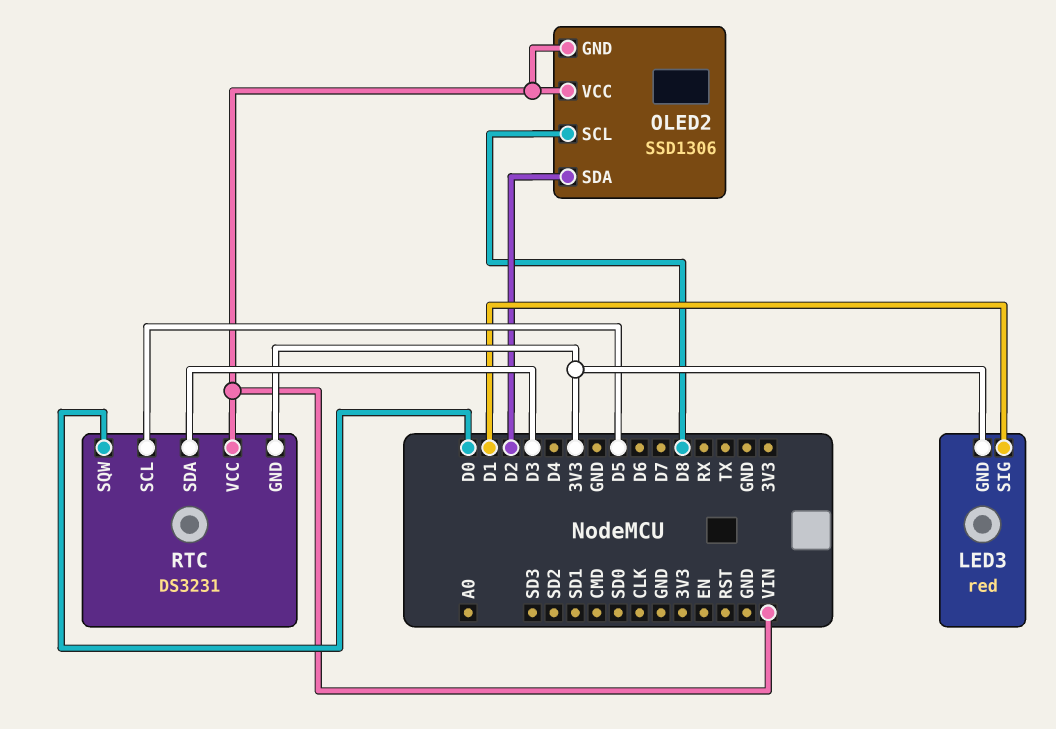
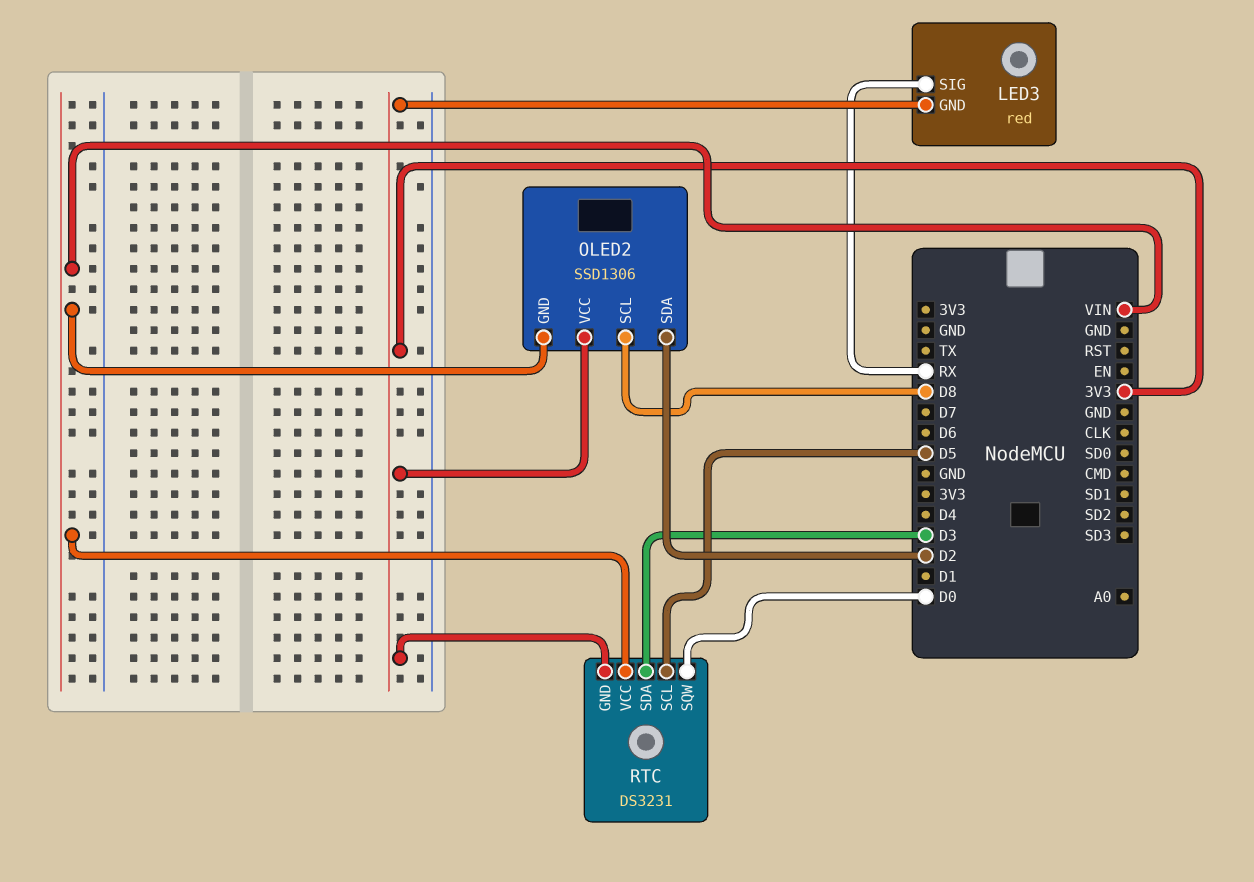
LED3 pin SIG: D1 -> RX
OLED2 pin VCC: VIN -> 3V3

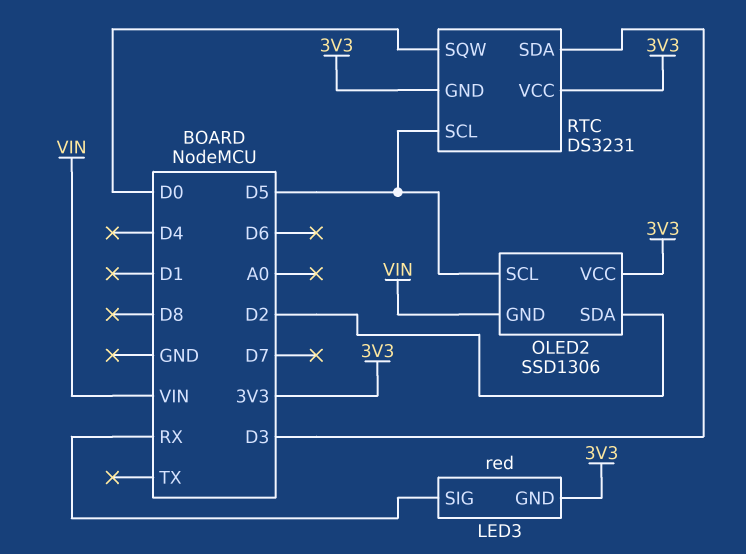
OLED2 pin SCL: D8 -> D5
RTC pin VCC: VIN -> 3V3

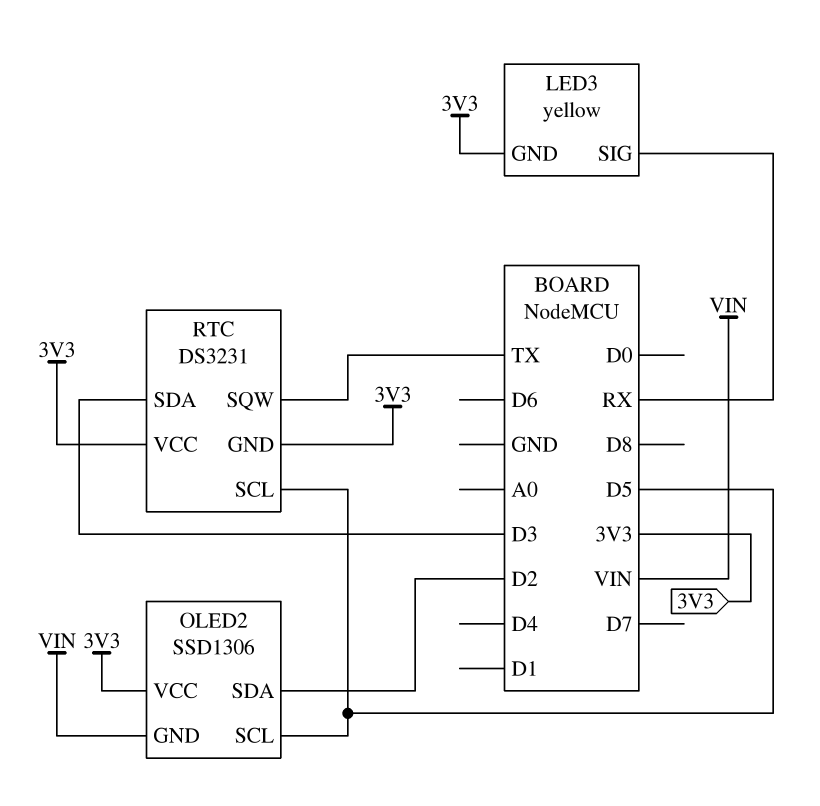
LED3: red -> yellow
RTC pin SQW: D0 -> TX

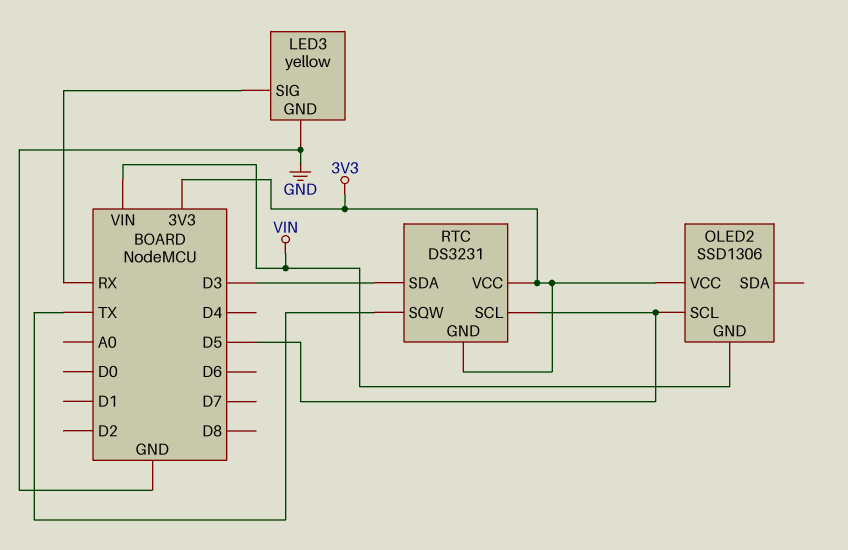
LED3 pin GND: 3V3 -> GND
OLED2 pin SDA: D2 -> none

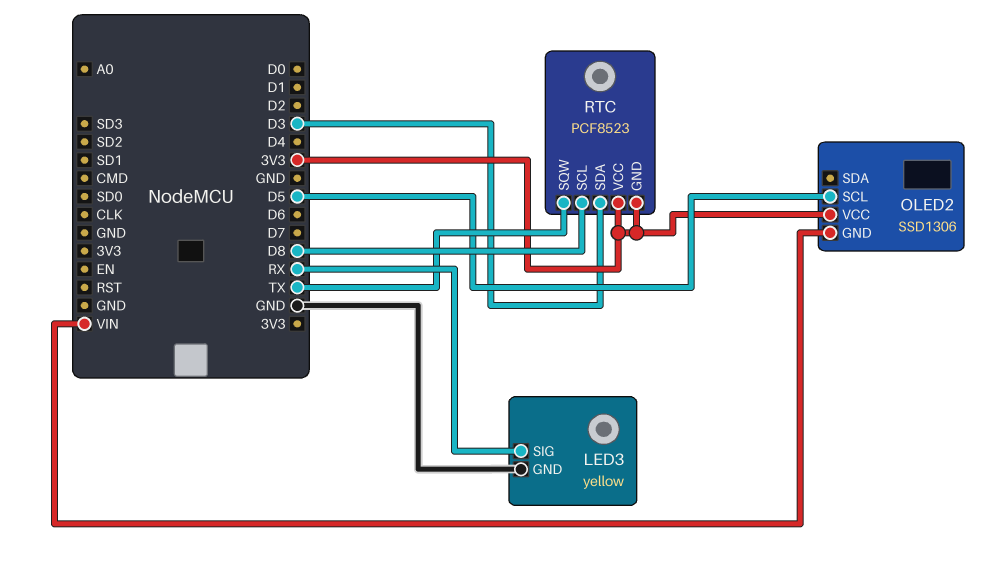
RTC: DS3231 -> PCF8523
RTC pin SCL: D5 -> D8

